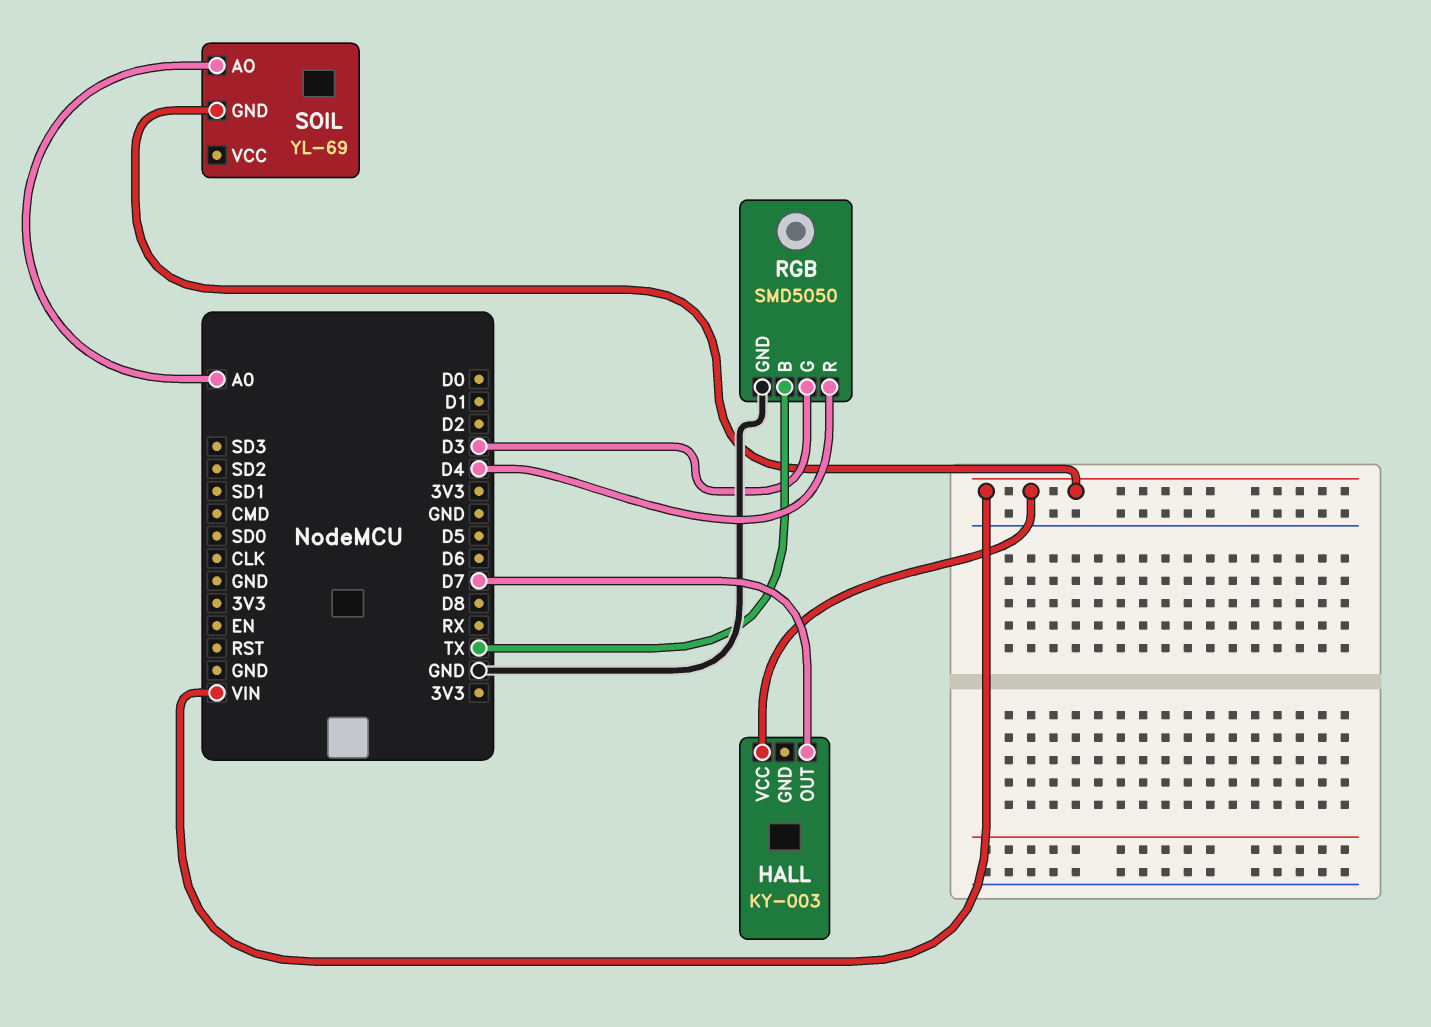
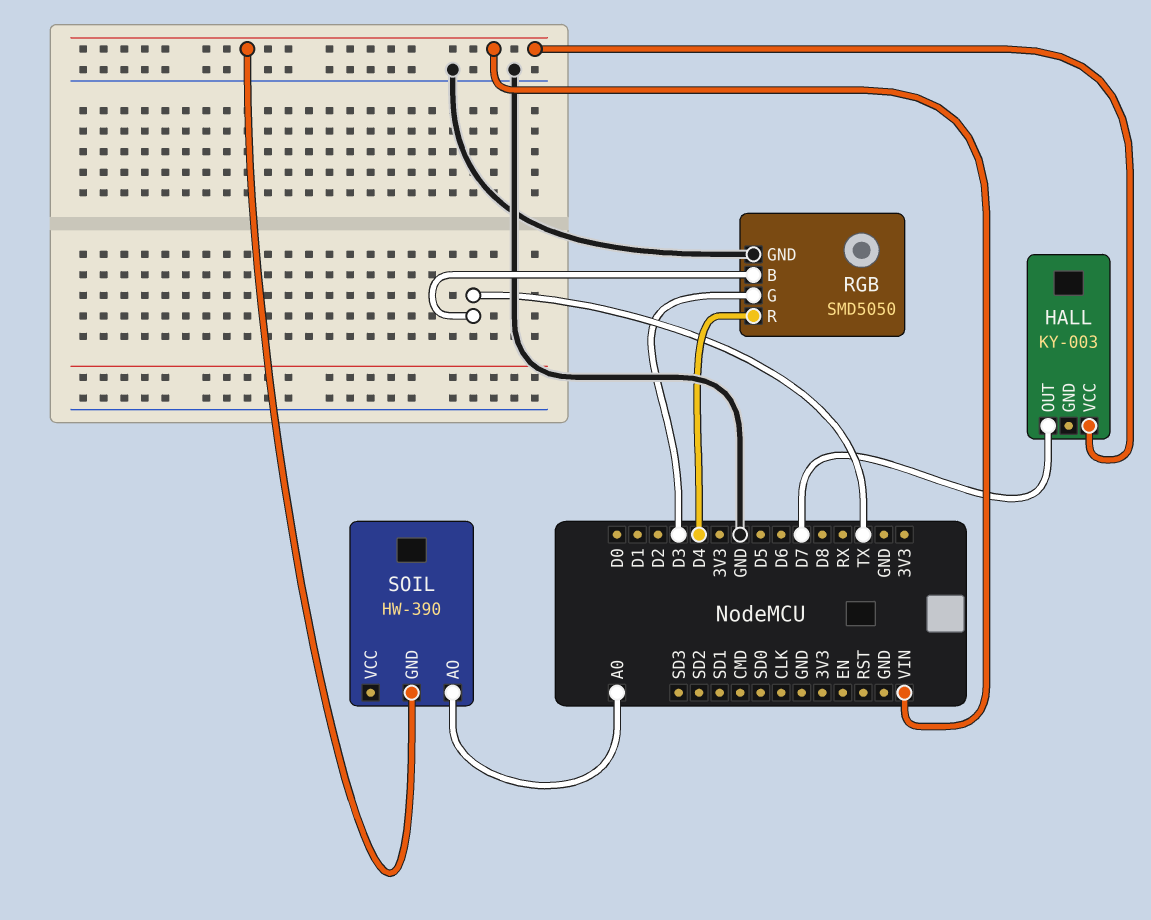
SOIL: YL-69 -> HW-390

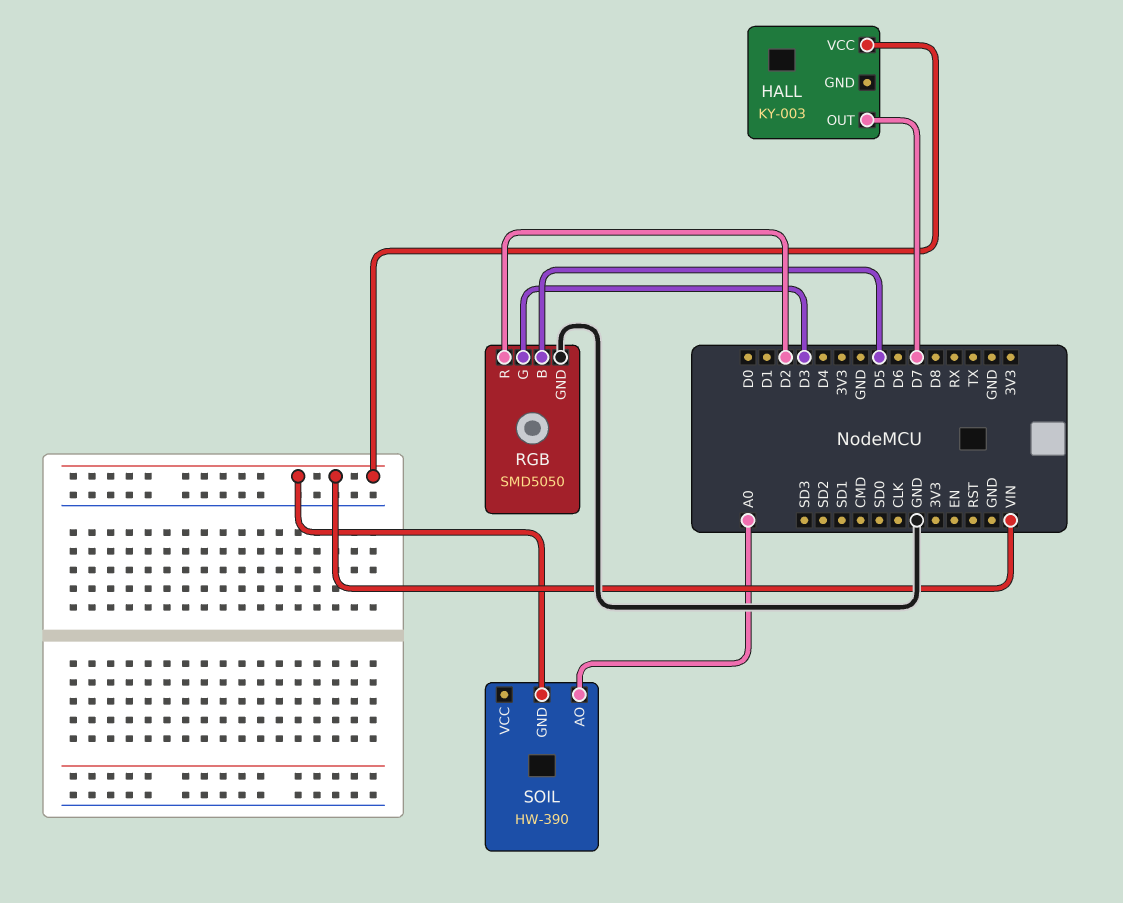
RGB pin B: TX -> D5
RGB pin R: D4 -> D2

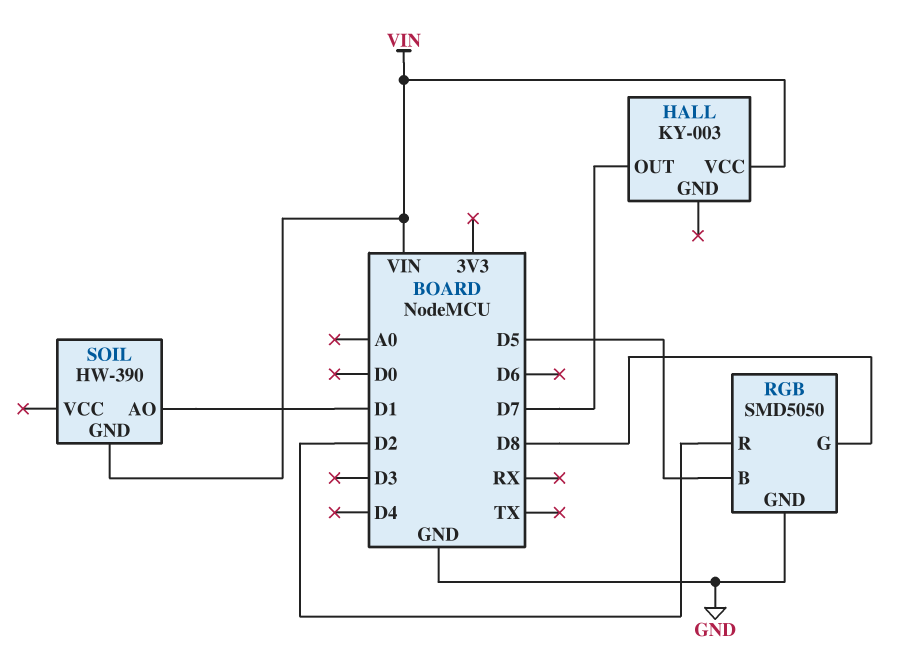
RGB pin G: D3 -> D8
SOIL pin AO: A0 -> D1

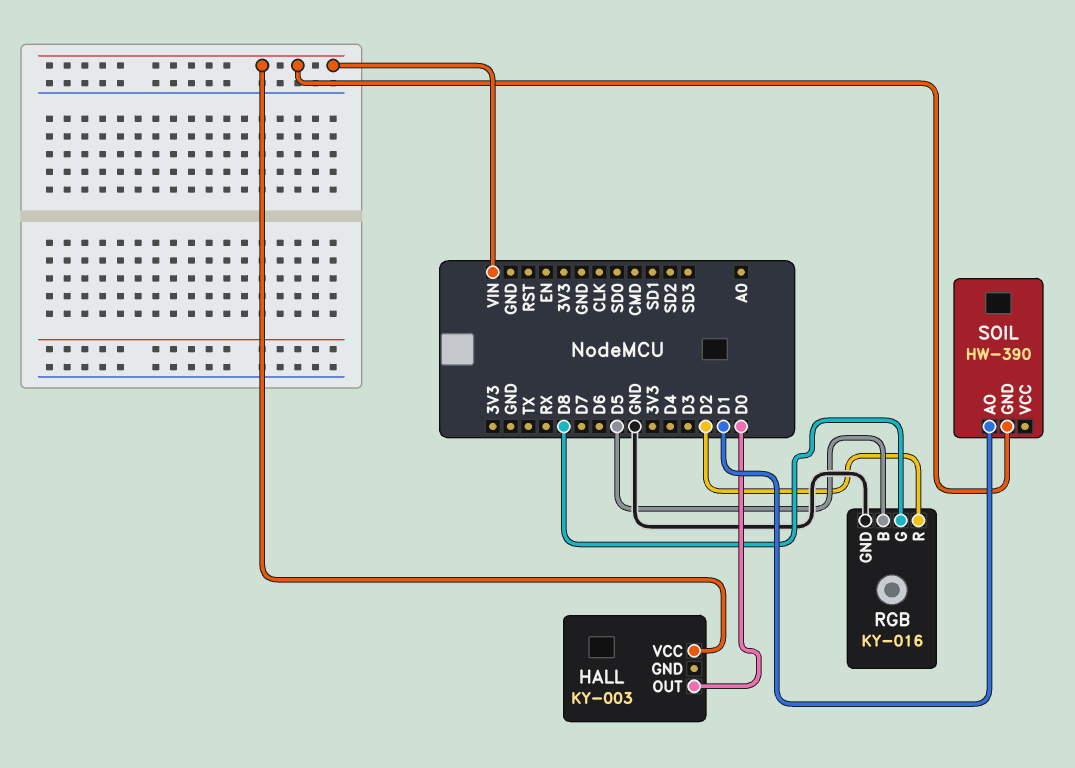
HALL pin OUT: D7 -> D0
RGB: SMD5050 -> KY-016

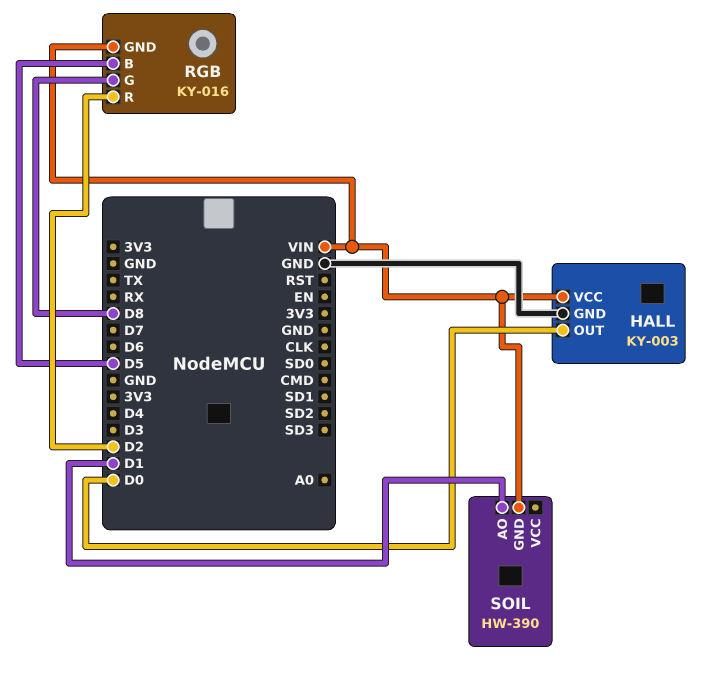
HALL pin GND: none -> GND
RGB pin GND: GND -> VIN

